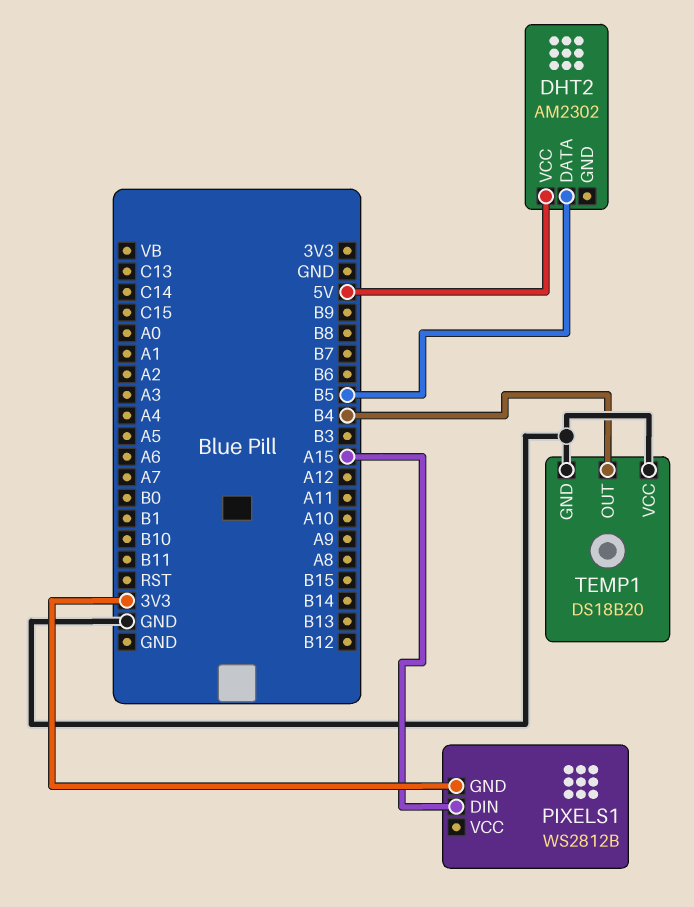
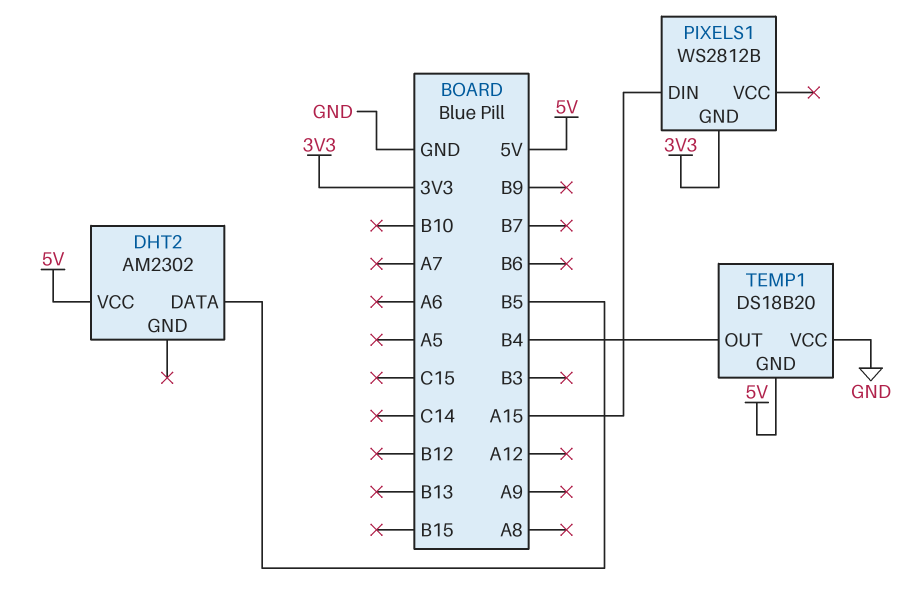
TEMP1 pin GND: GND -> 5V

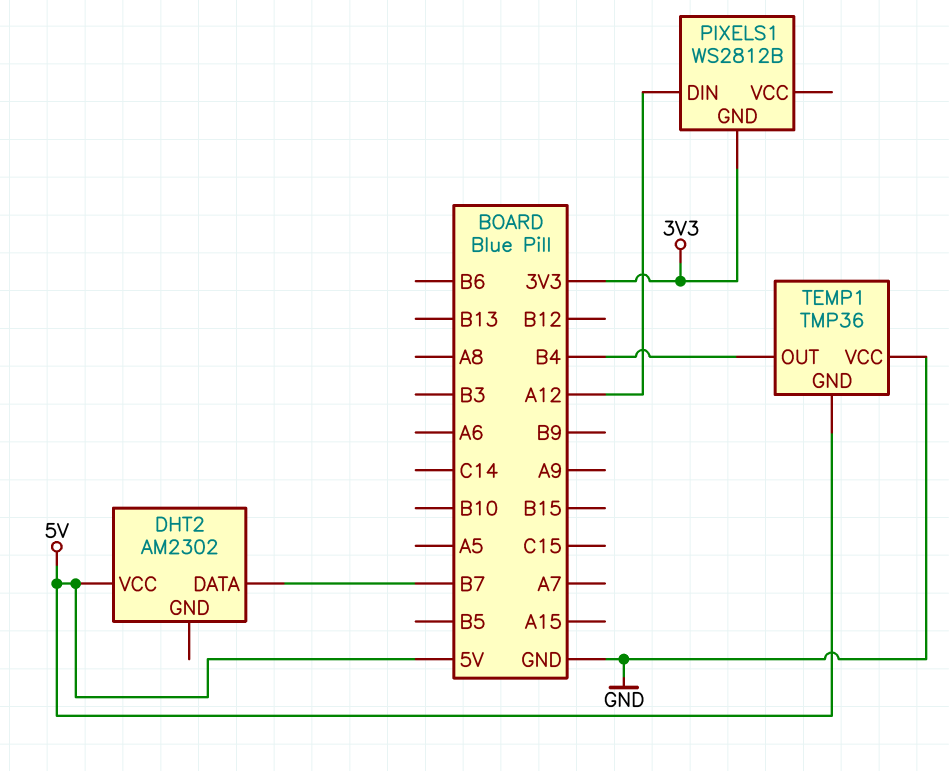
DHT2 pin DATA: B5 -> B7
PIXELS1 pin DIN: A15 -> A12
TEMP1: DS18B20 -> TMP36

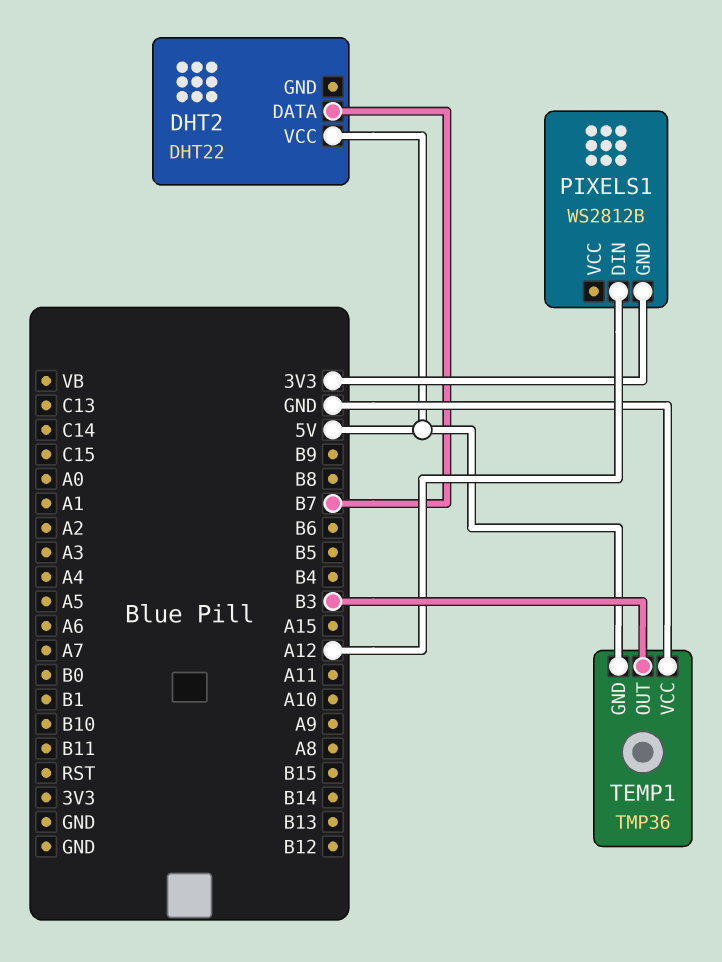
DHT2: AM2302 -> DHT22
TEMP1 pin OUT: B4 -> B3

